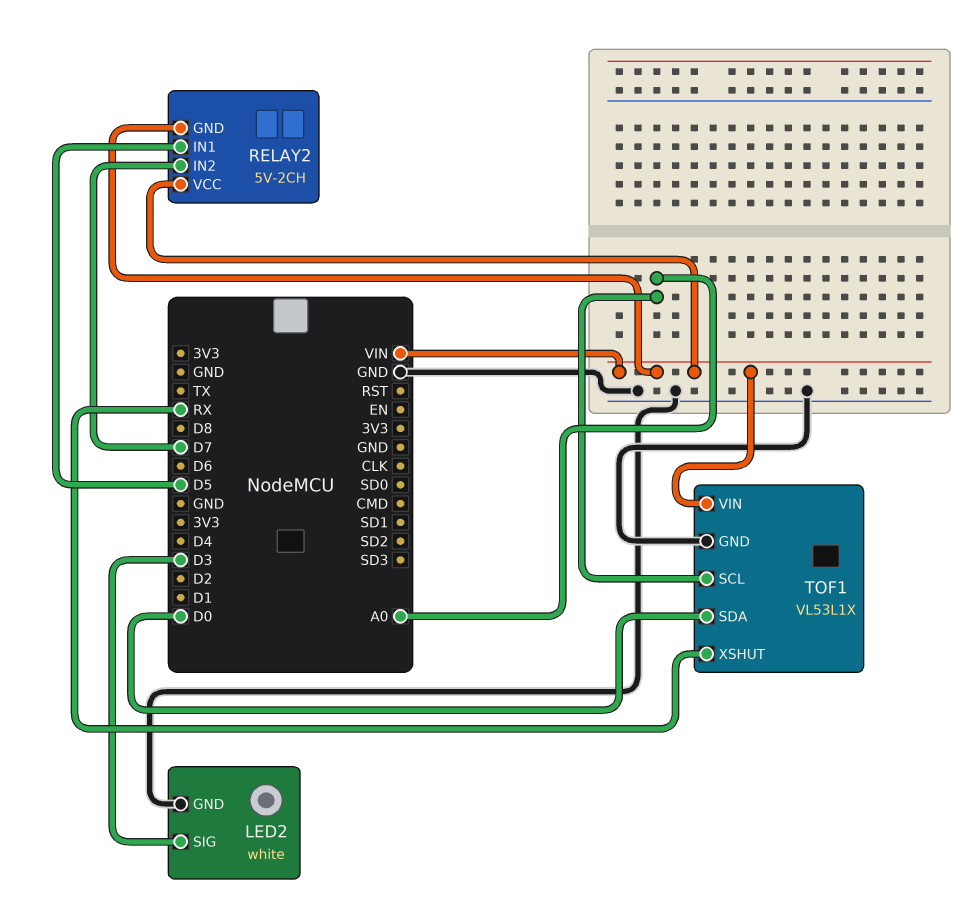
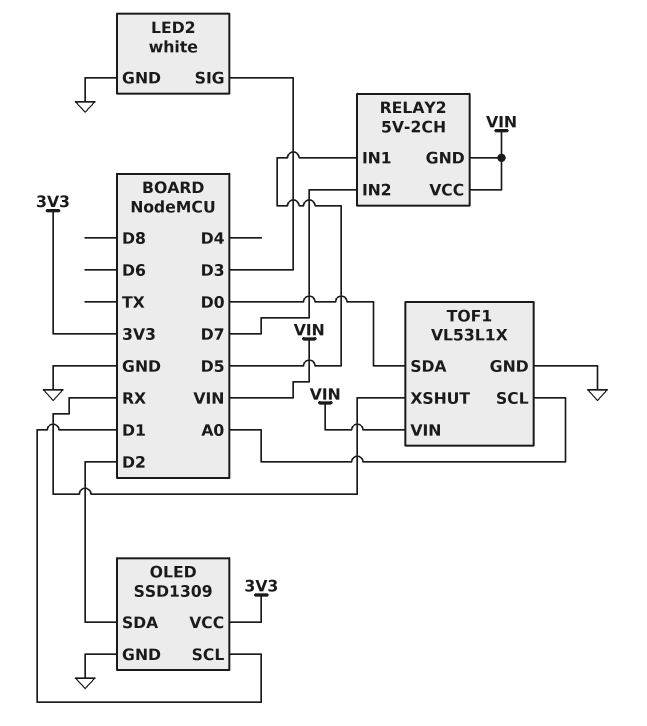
OLED: none -> SSD1309
OLED pin GND: none -> GND
OLED pin SCL: none -> D1
OLED pin SDA: none -> D2
OLED pin VCC: none -> 3V3

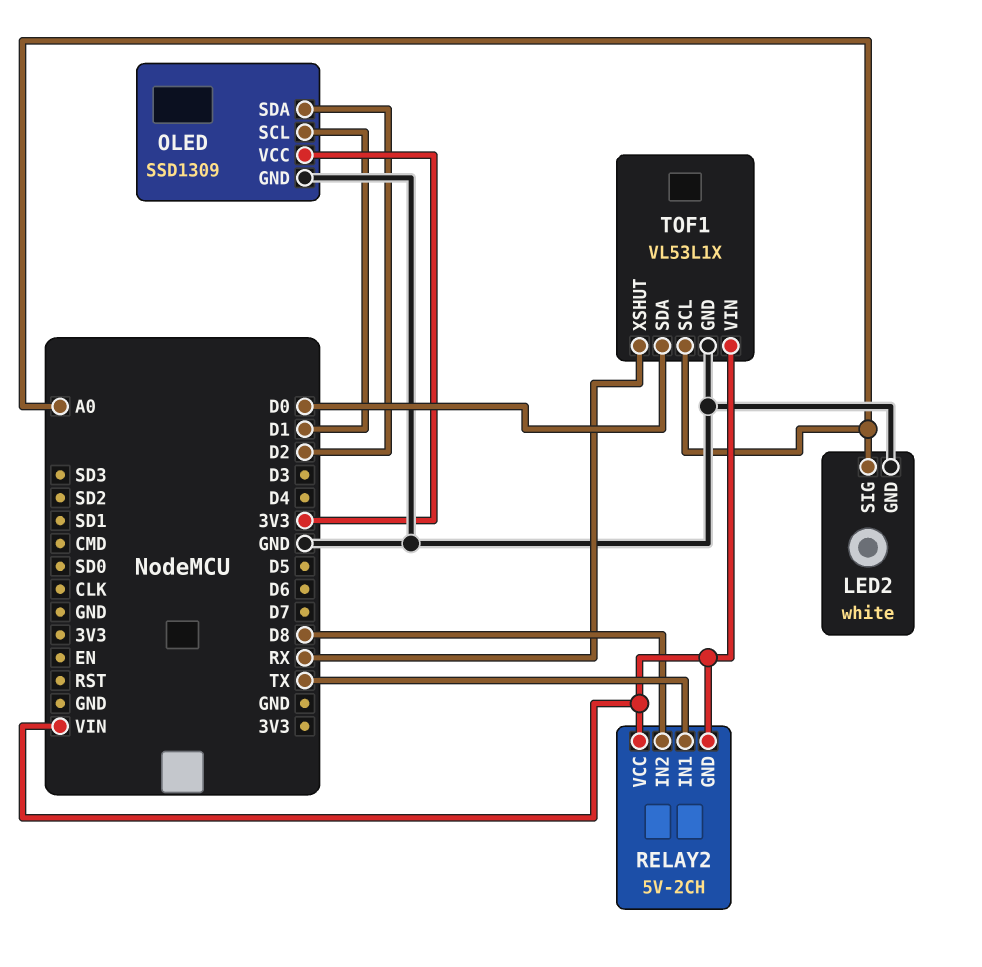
LED2 pin SIG: D3 -> A0
RELAY2 pin IN1: D5 -> TX
RELAY2 pin IN2: D7 -> D8

